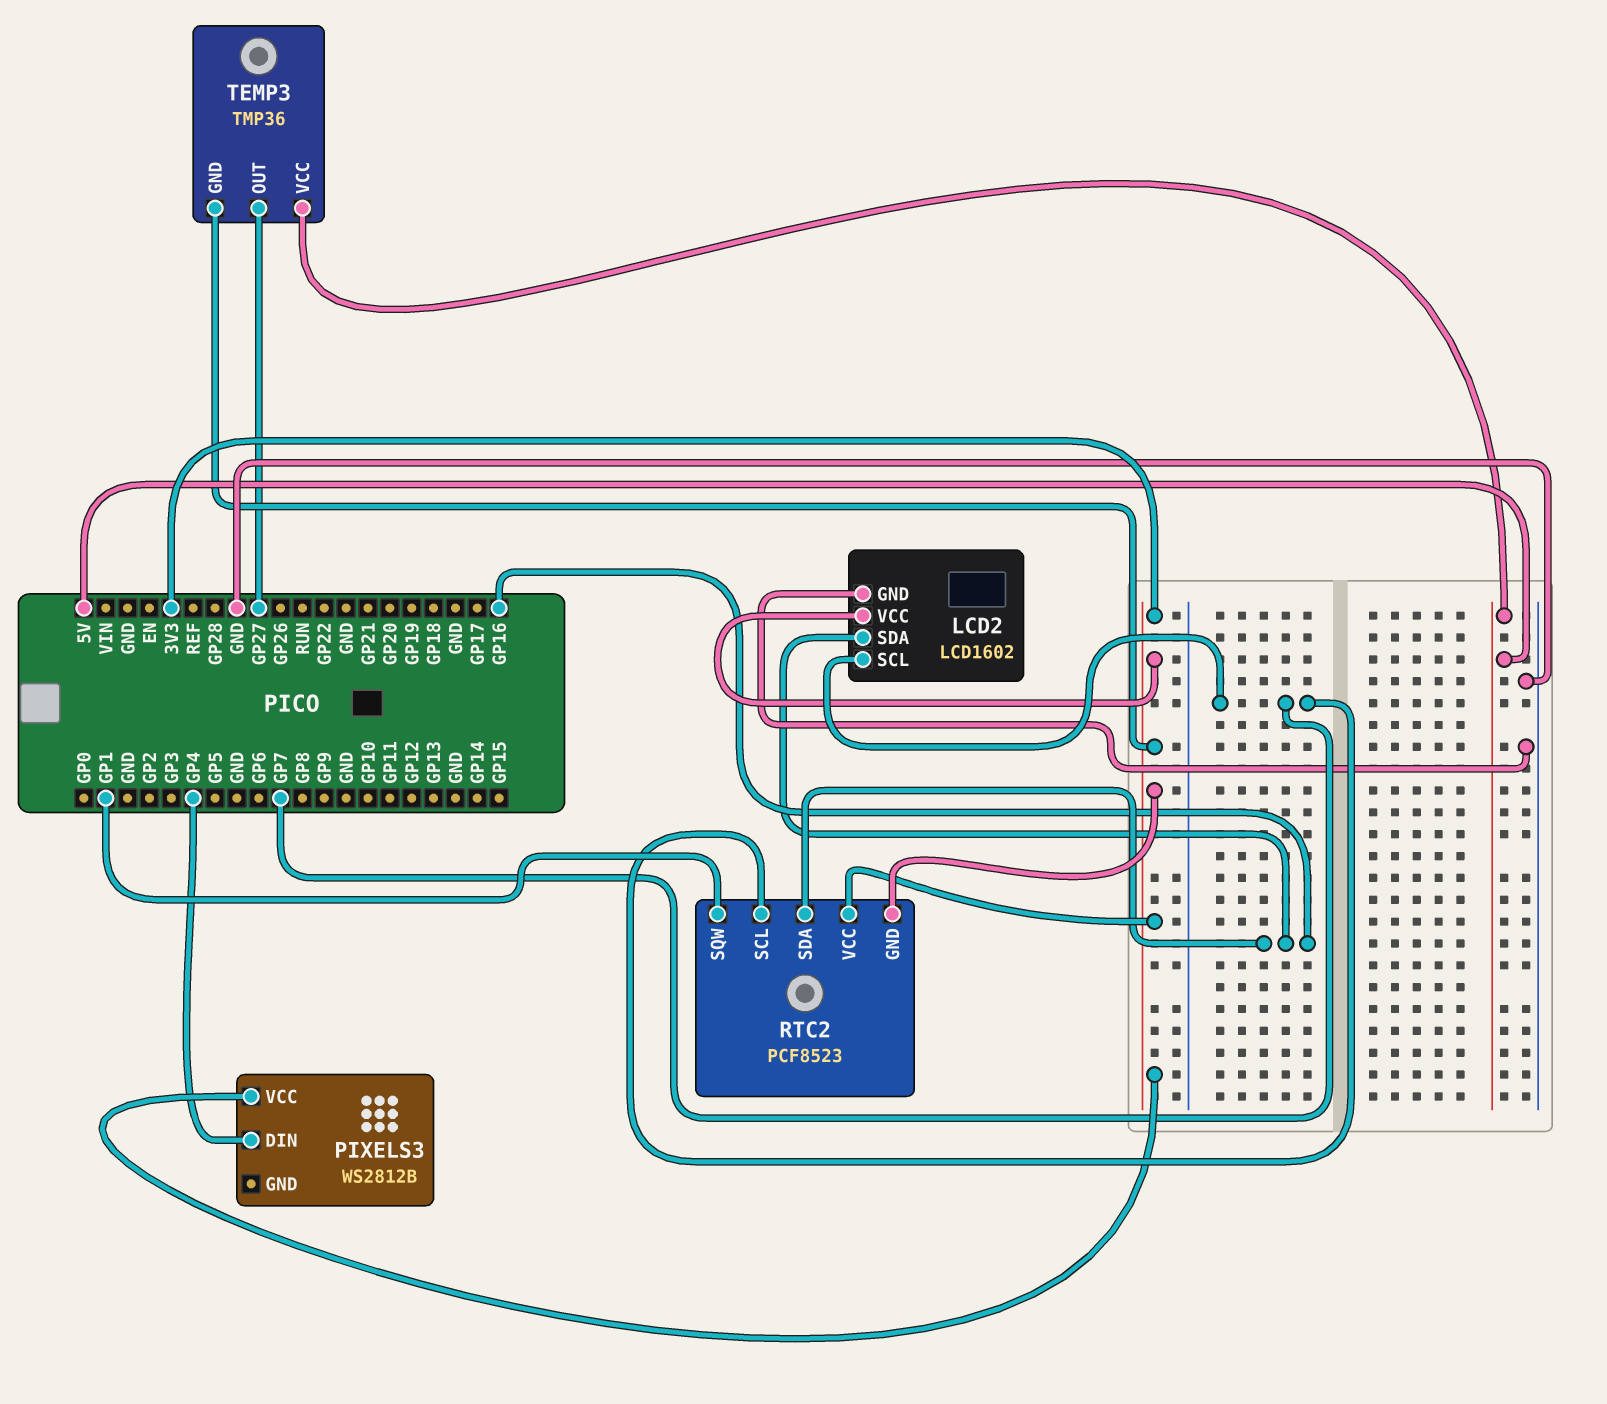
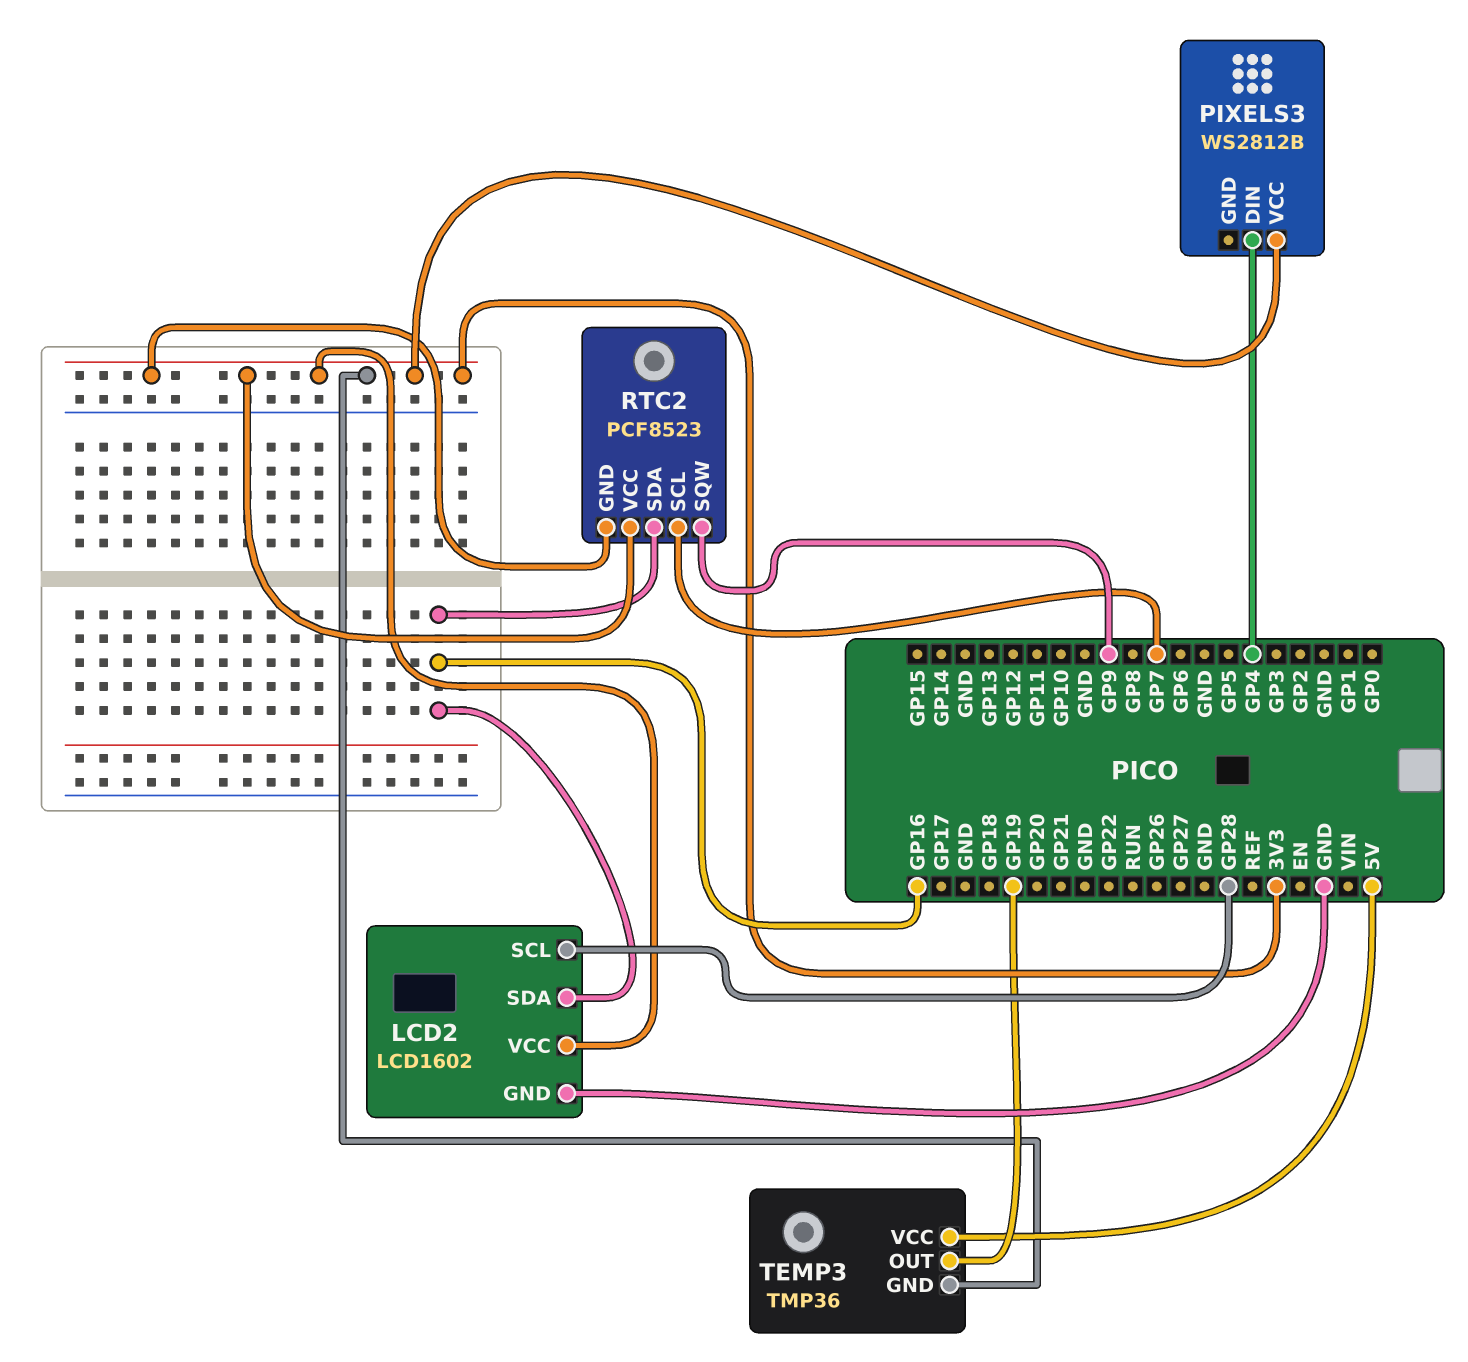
LCD2 pin SCL: GP7 -> GP28
RTC2 pin SQW: GP1 -> GP9
TEMP3 pin OUT: GP27 -> GP19

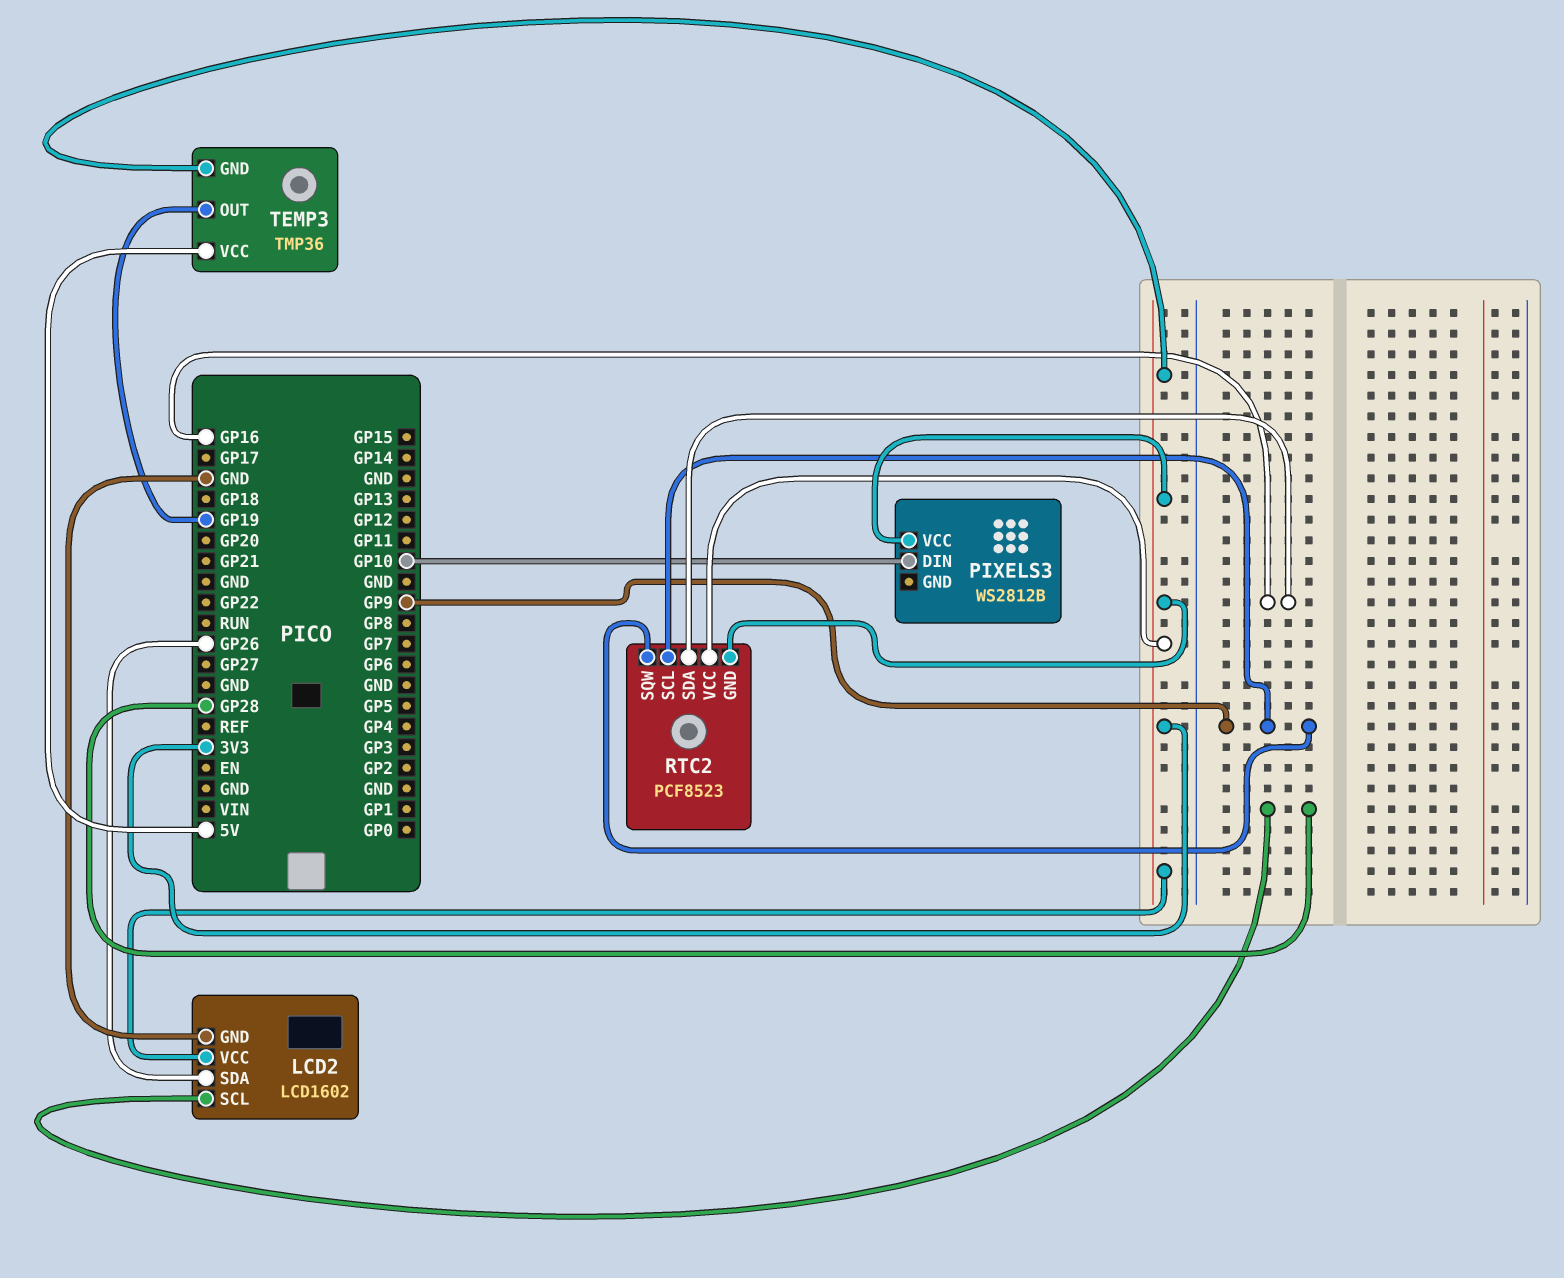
LCD2 pin SDA: GP16 -> GP26
PIXELS3 pin DIN: GP4 -> GP10
RTC2 pin SCL: GP7 -> GP9

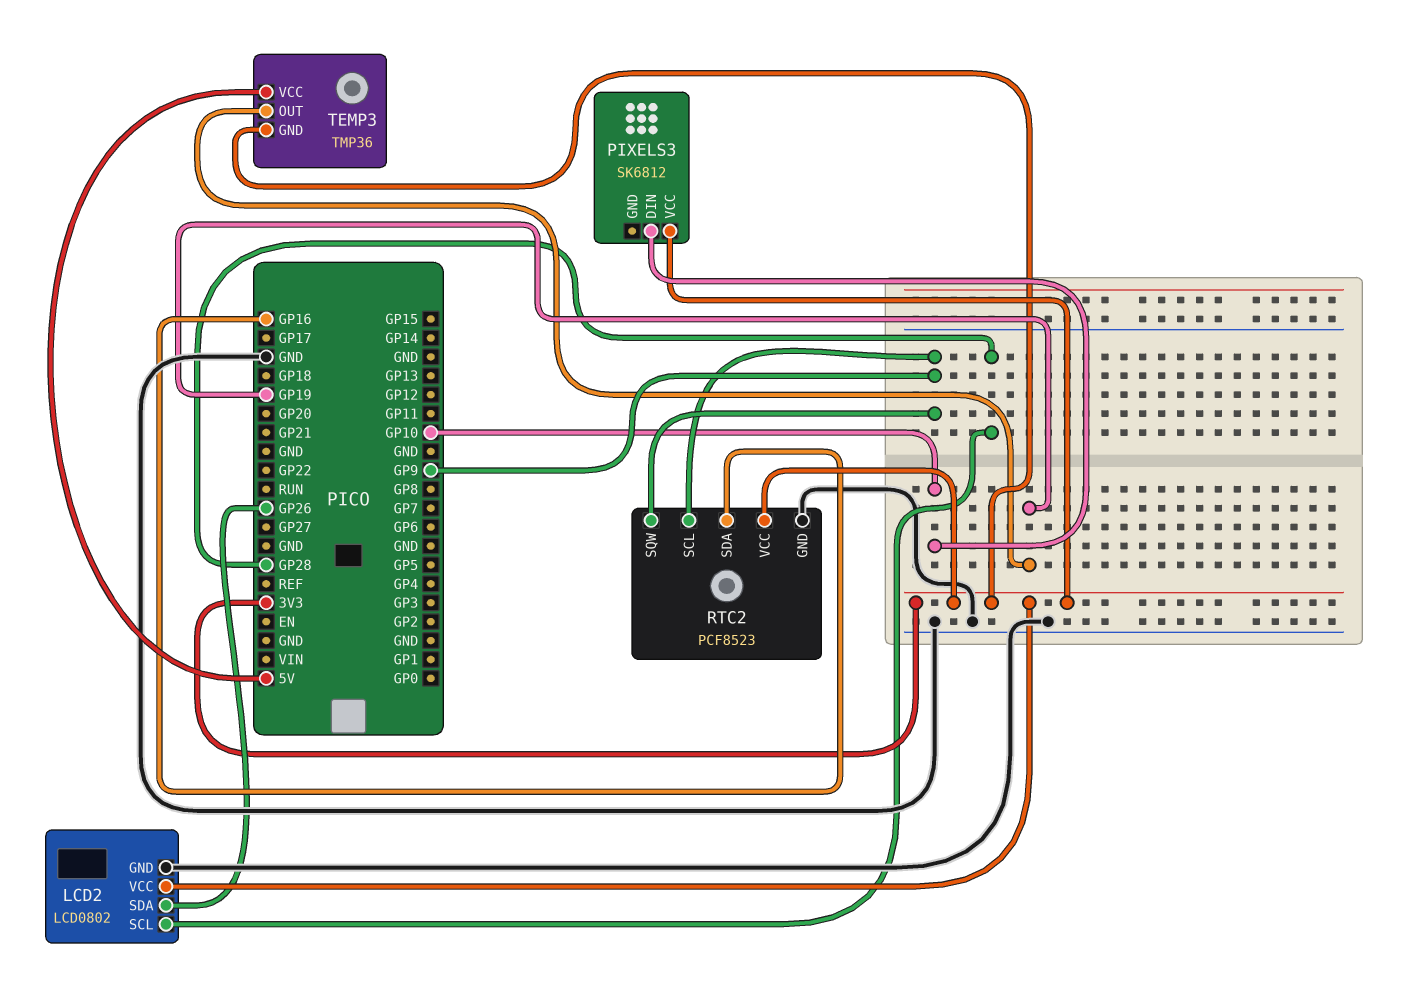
LCD2: LCD1602 -> LCD0802
PIXELS3: WS2812B -> SK6812
RTC2 pin GND: 3V3 -> GND

